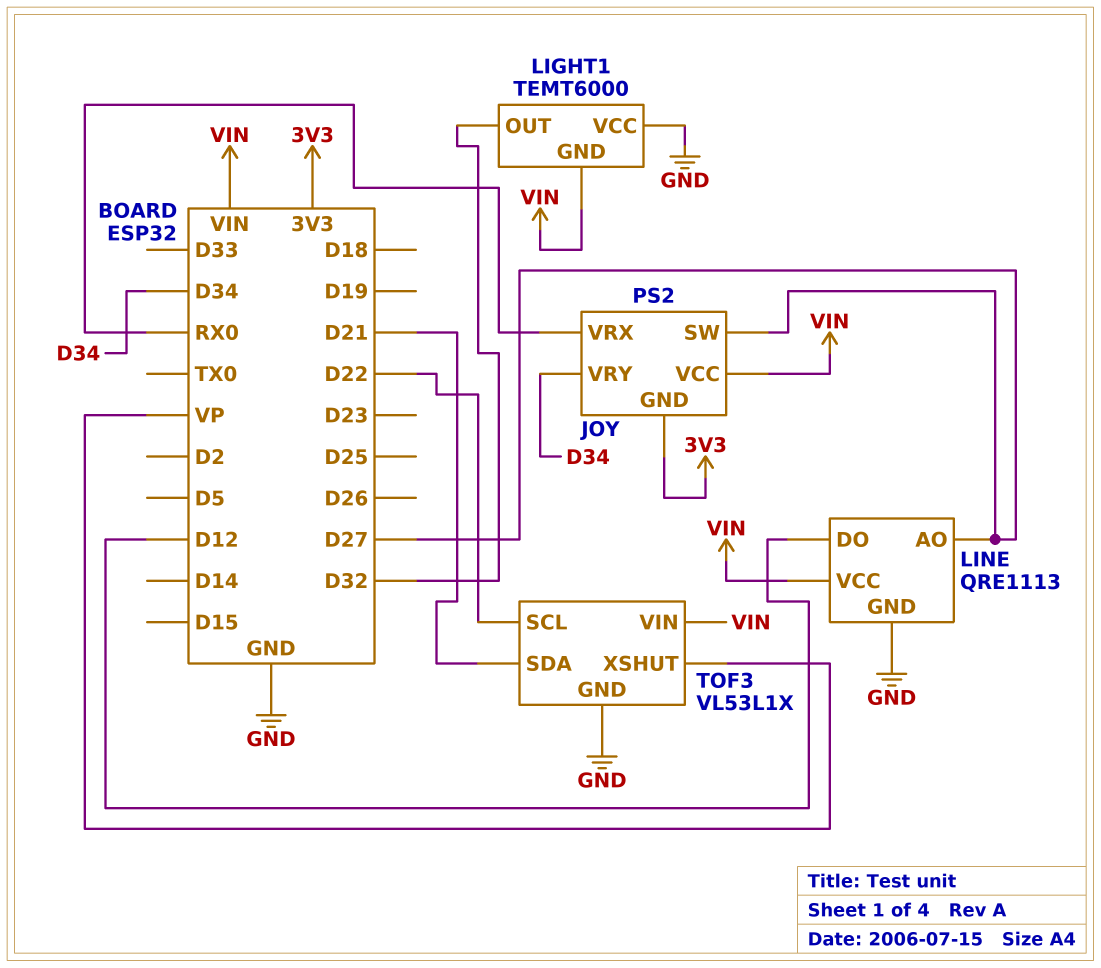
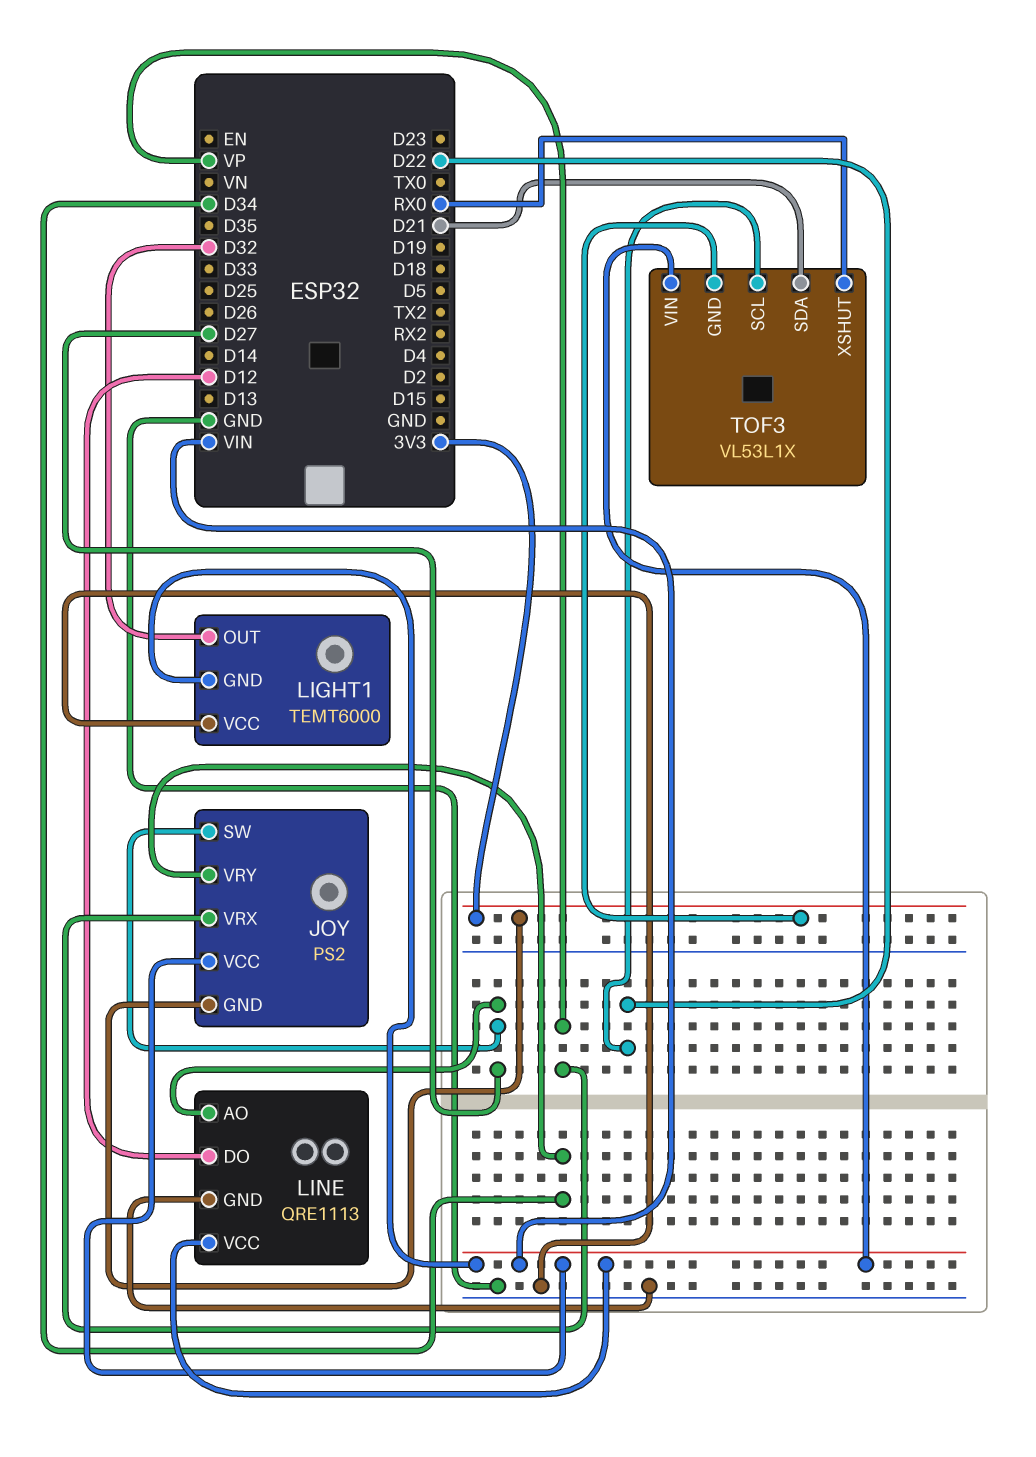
JOY pin VRX: RX0 -> VP
TOF3 pin GND: GND -> 3V3
TOF3 pin XSHUT: VP -> RX0

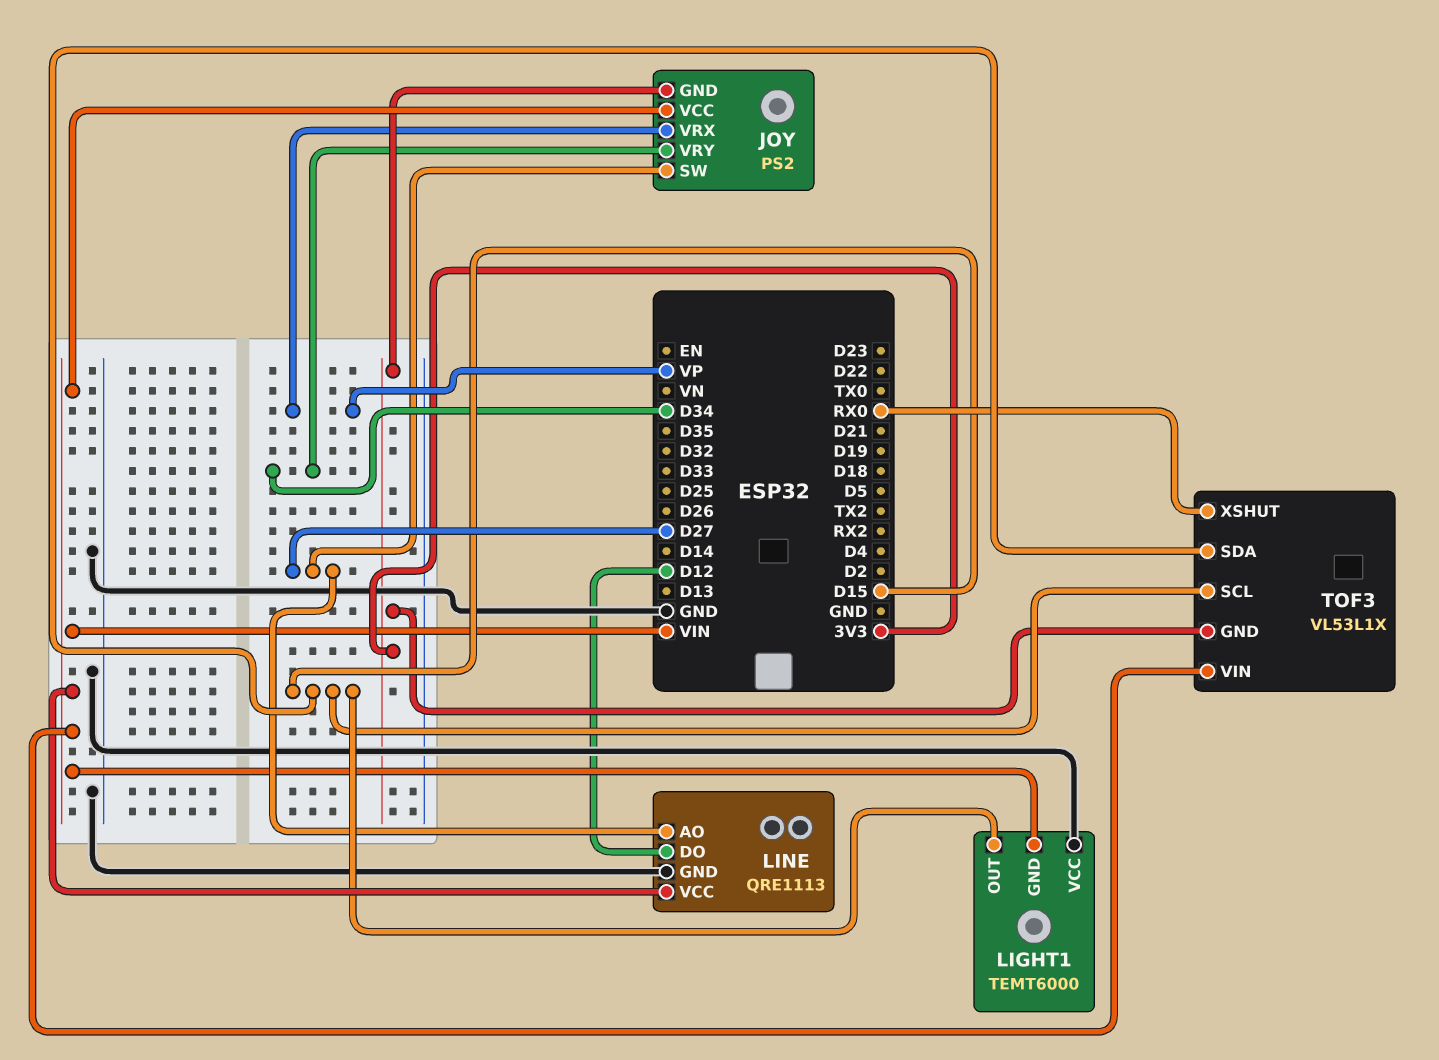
LIGHT1 pin OUT: D32 -> D15
TOF3 pin SCL: D22 -> D15
TOF3 pin SDA: D21 -> D15

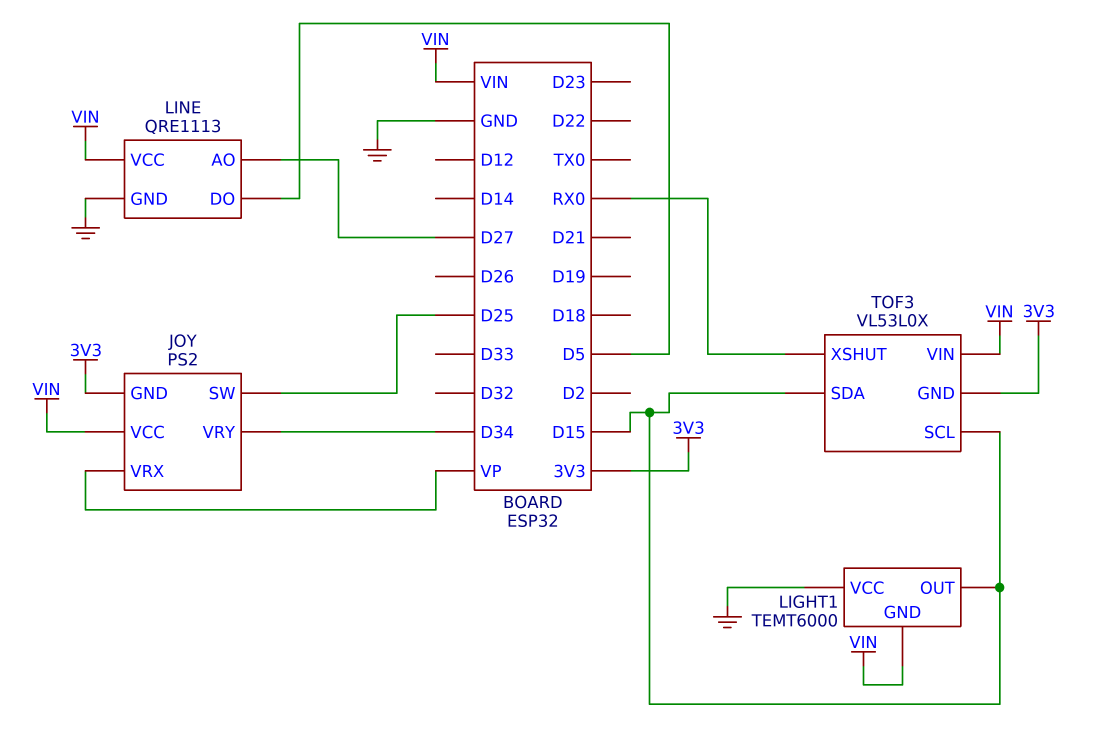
JOY pin SW: D27 -> D25
LINE pin DO: D12 -> D5
TOF3: VL53L1X -> VL53L0X

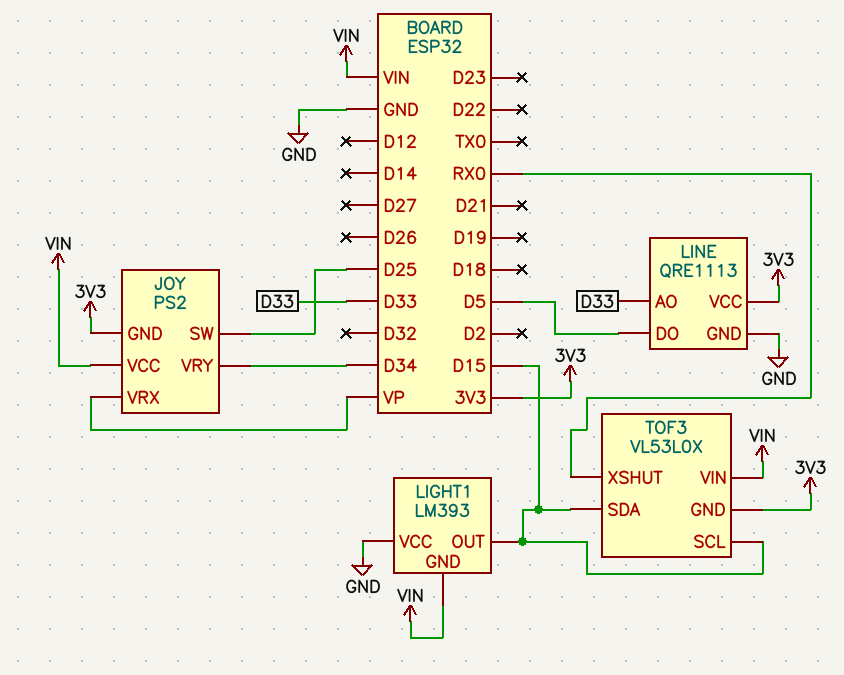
LIGHT1: TEMT6000 -> LM393
LINE pin AO: D27 -> D33
LINE pin VCC: VIN -> 3V3

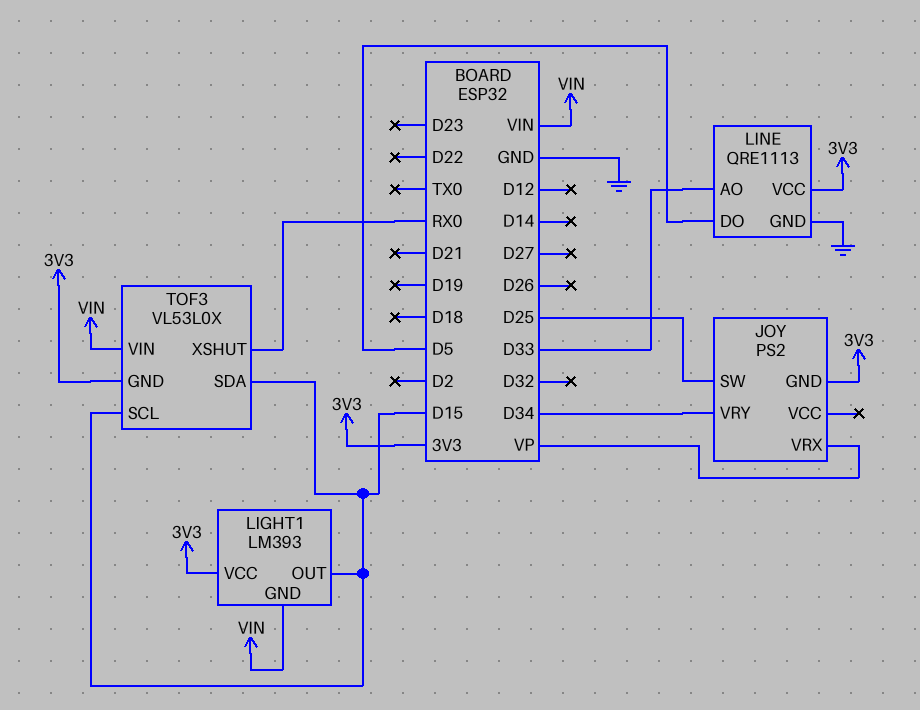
JOY pin VCC: VIN -> none
LIGHT1 pin VCC: GND -> 3V3

